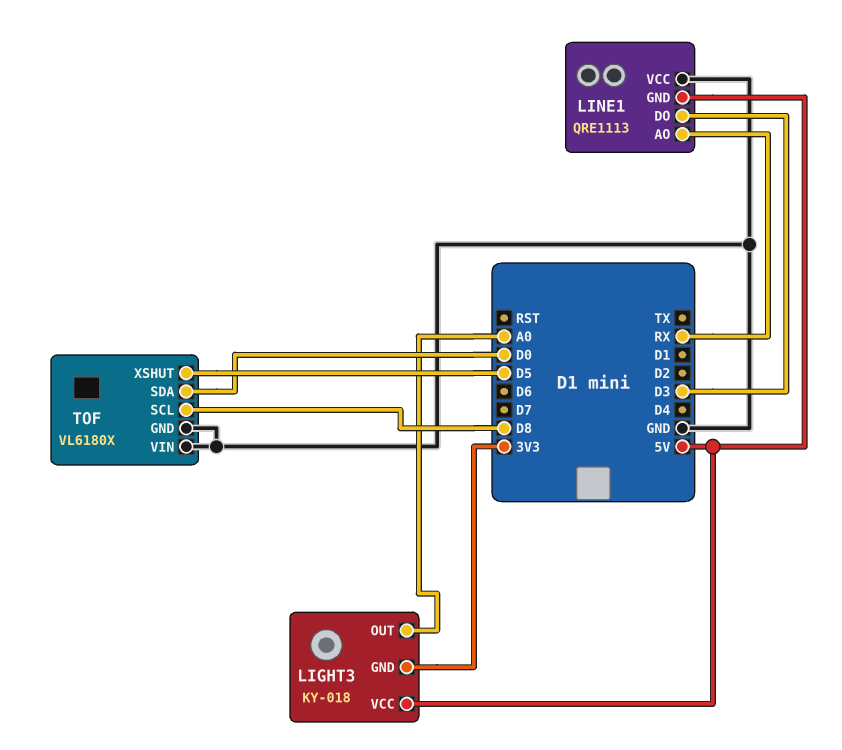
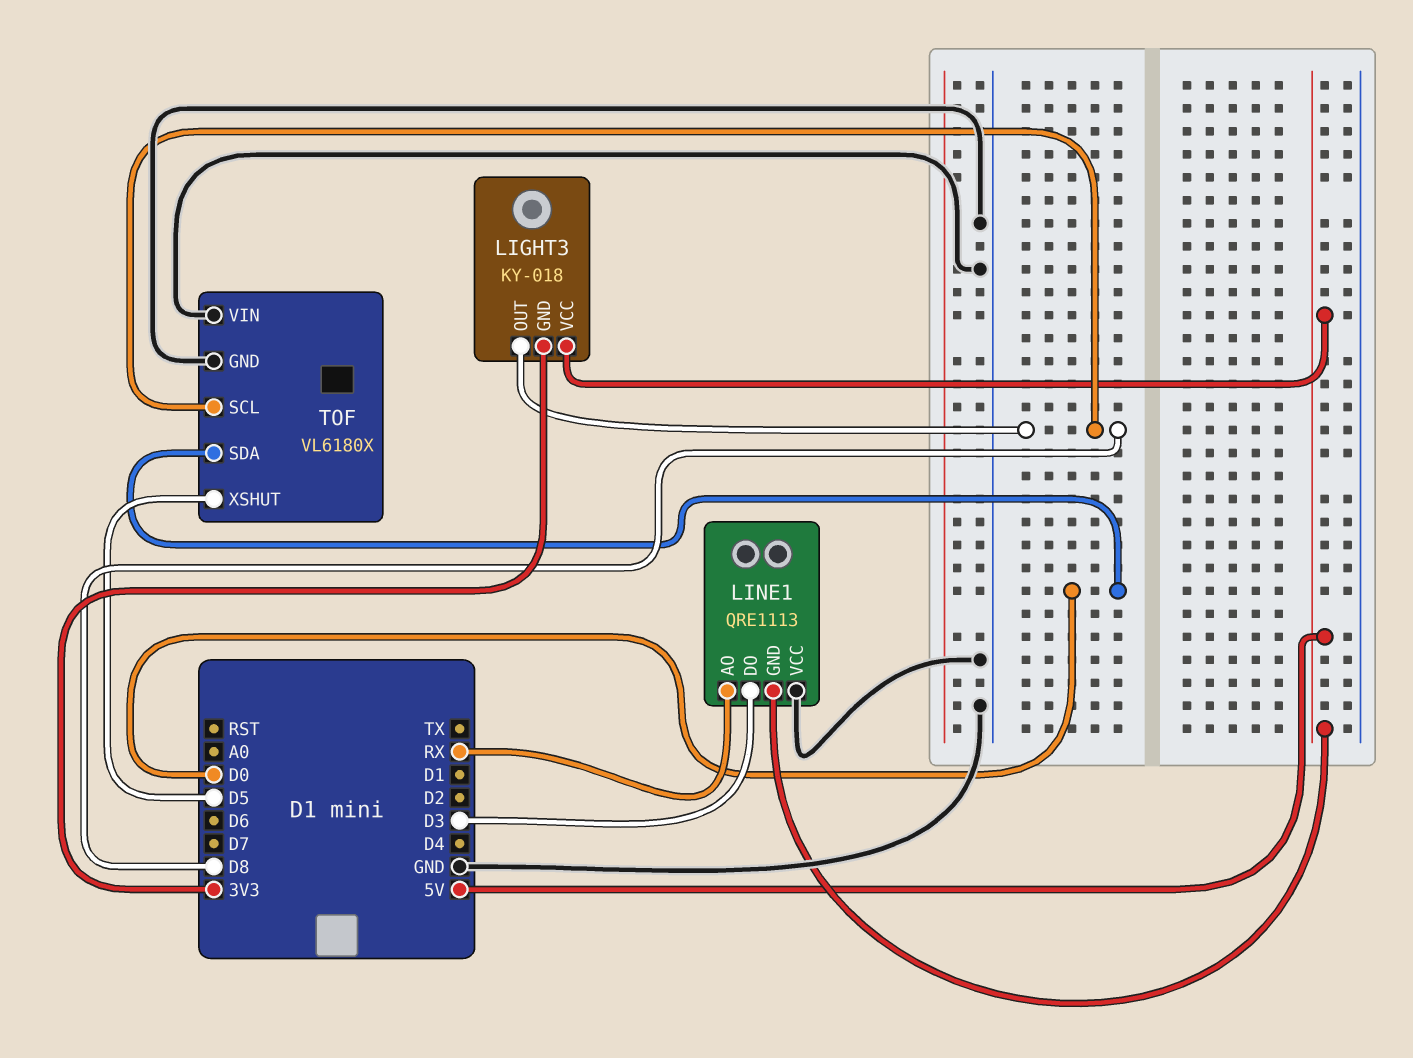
LIGHT3 pin OUT: A0 -> D8

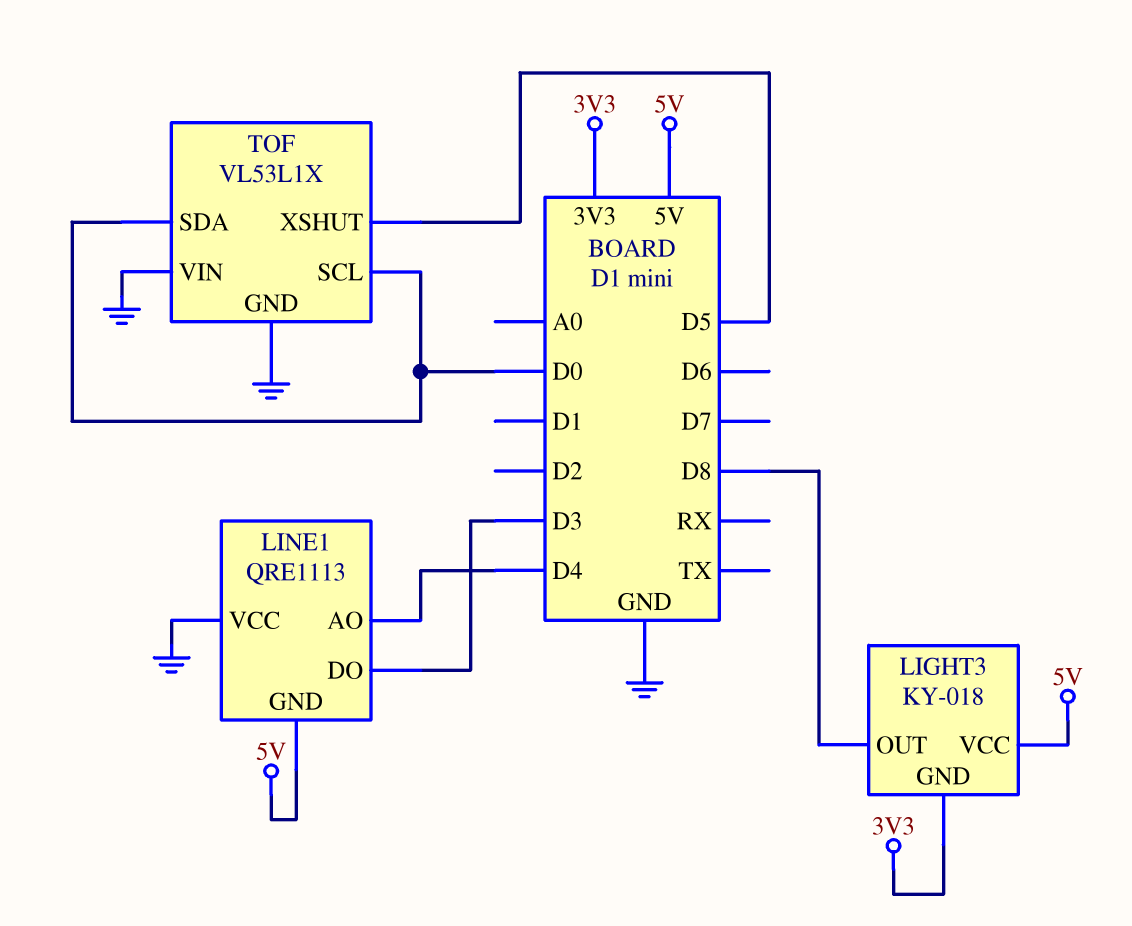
LINE1 pin AO: RX -> D4
TOF: VL6180X -> VL53L1X
TOF pin SCL: D8 -> D0

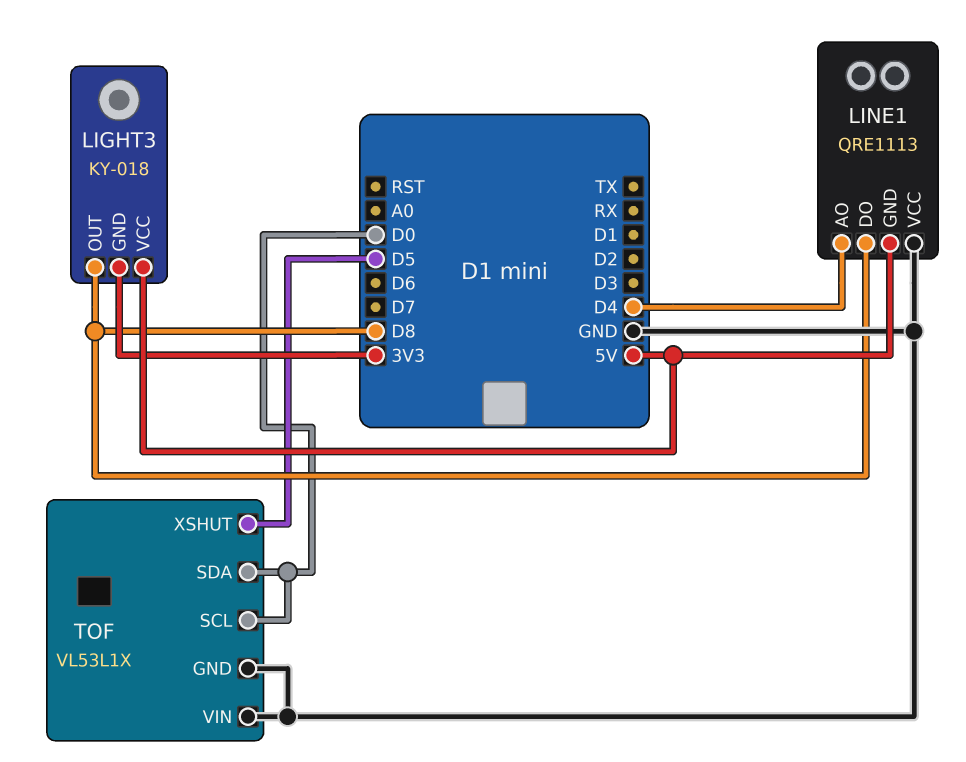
LINE1 pin DO: D3 -> D8

